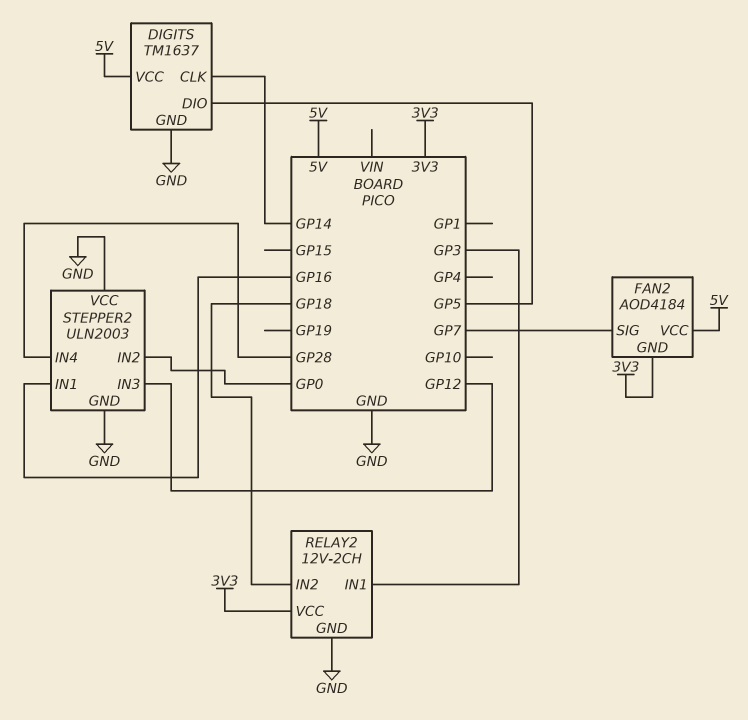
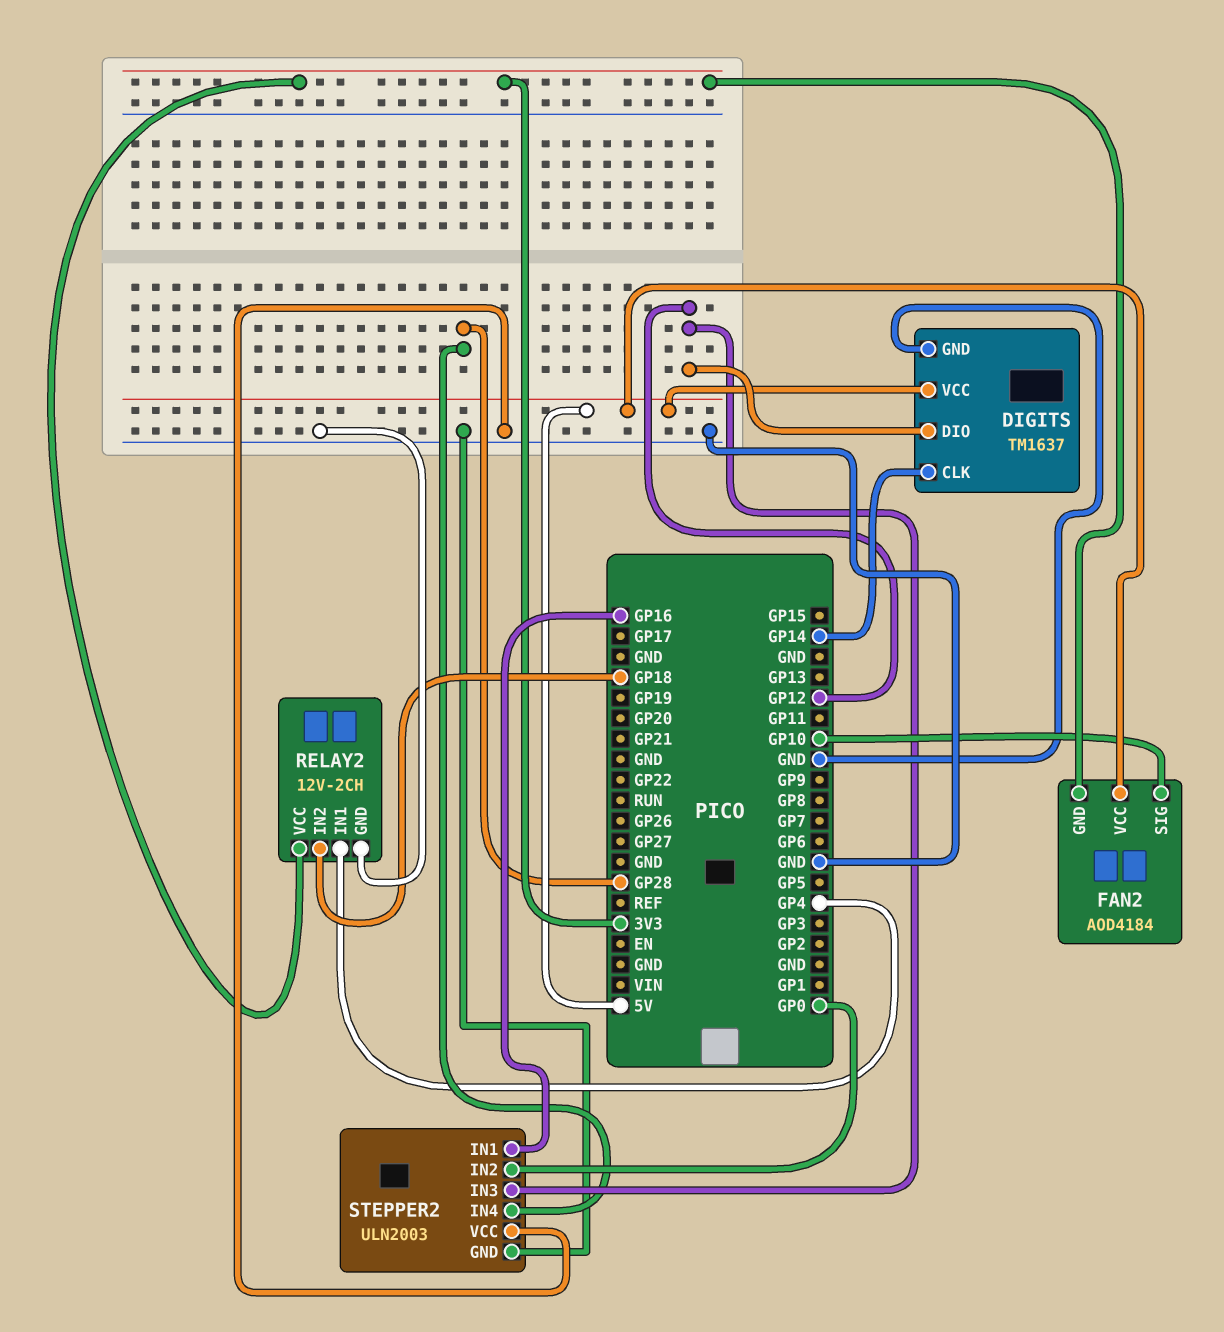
DIGITS pin DIO: GP5 -> GP12
FAN2 pin SIG: GP7 -> GP10
RELAY2 pin IN1: GP3 -> GP4

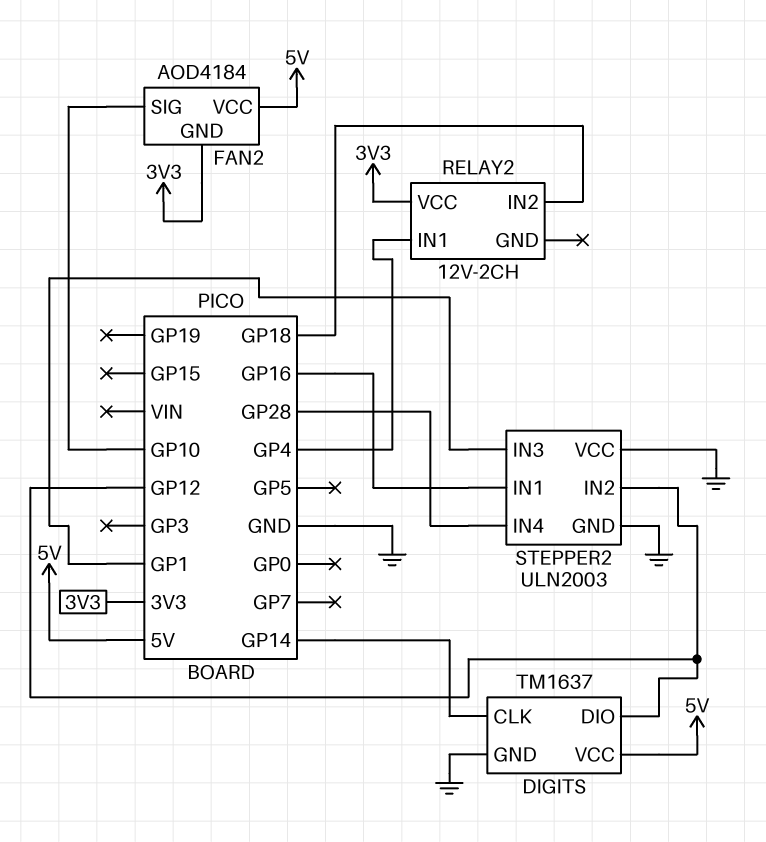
RELAY2 pin GND: GND -> none
STEPPER2 pin IN2: GP0 -> GP12
STEPPER2 pin IN3: GP12 -> GP1

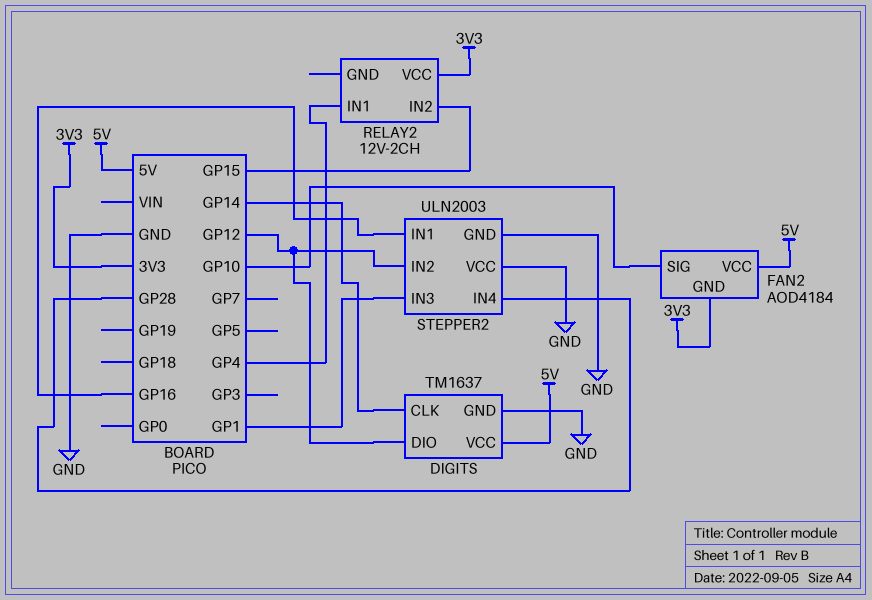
RELAY2 pin IN2: GP18 -> GP15

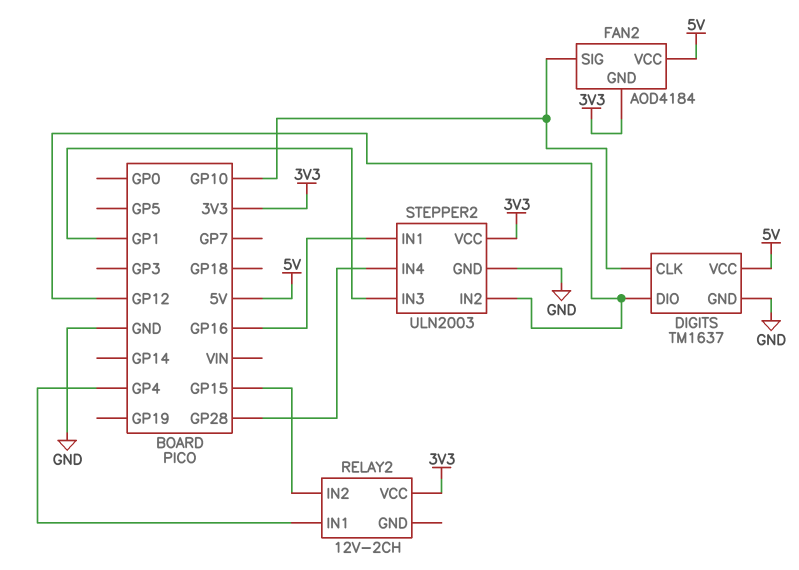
DIGITS pin CLK: GP14 -> GP10
STEPPER2 pin VCC: GND -> 3V3

